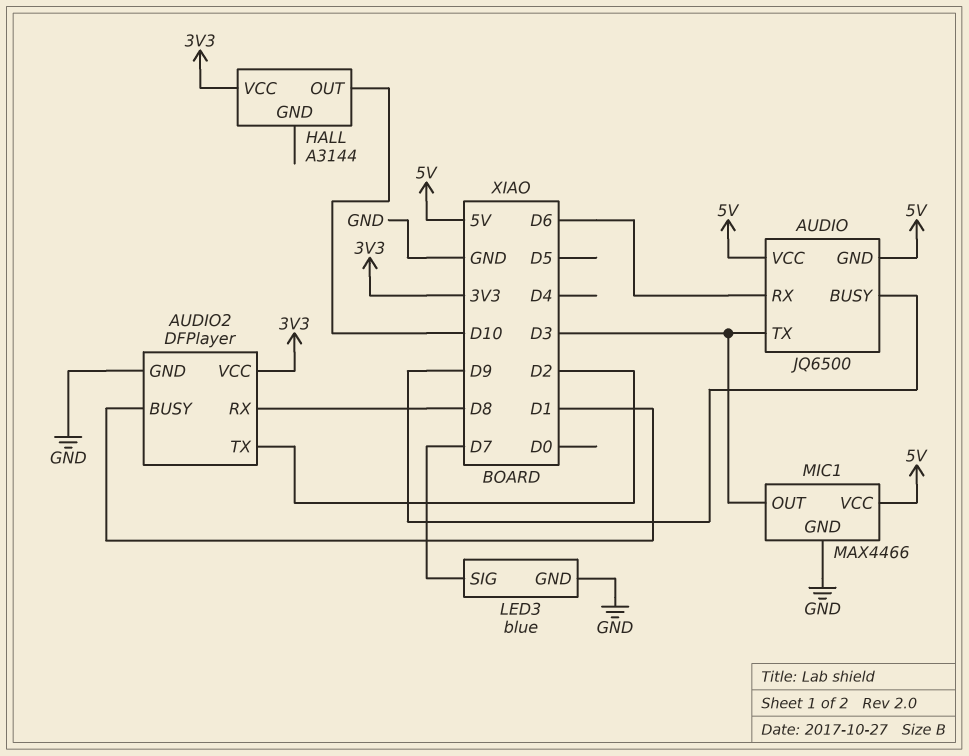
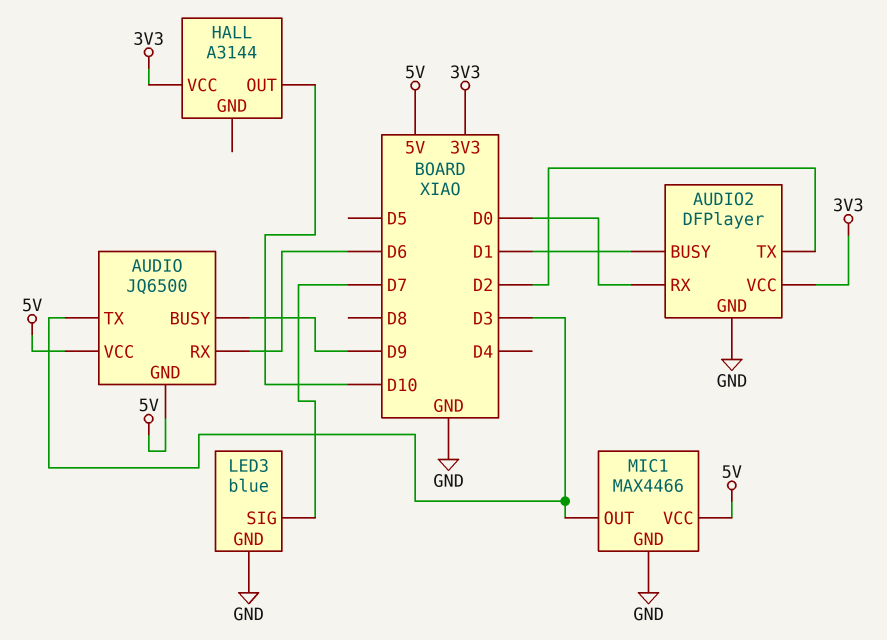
AUDIO2 pin RX: D8 -> D0

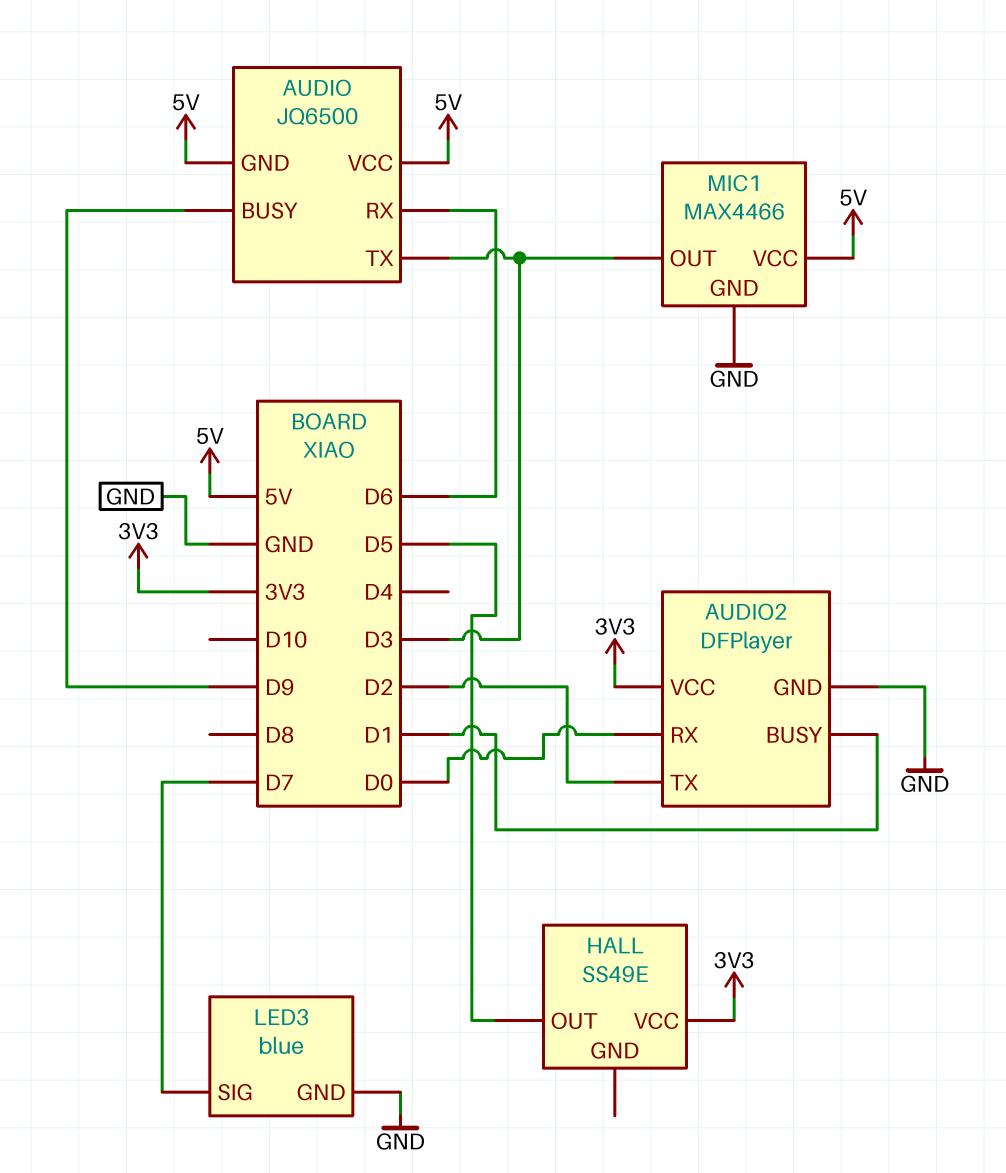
HALL: A3144 -> SS49E
HALL pin OUT: D10 -> D5

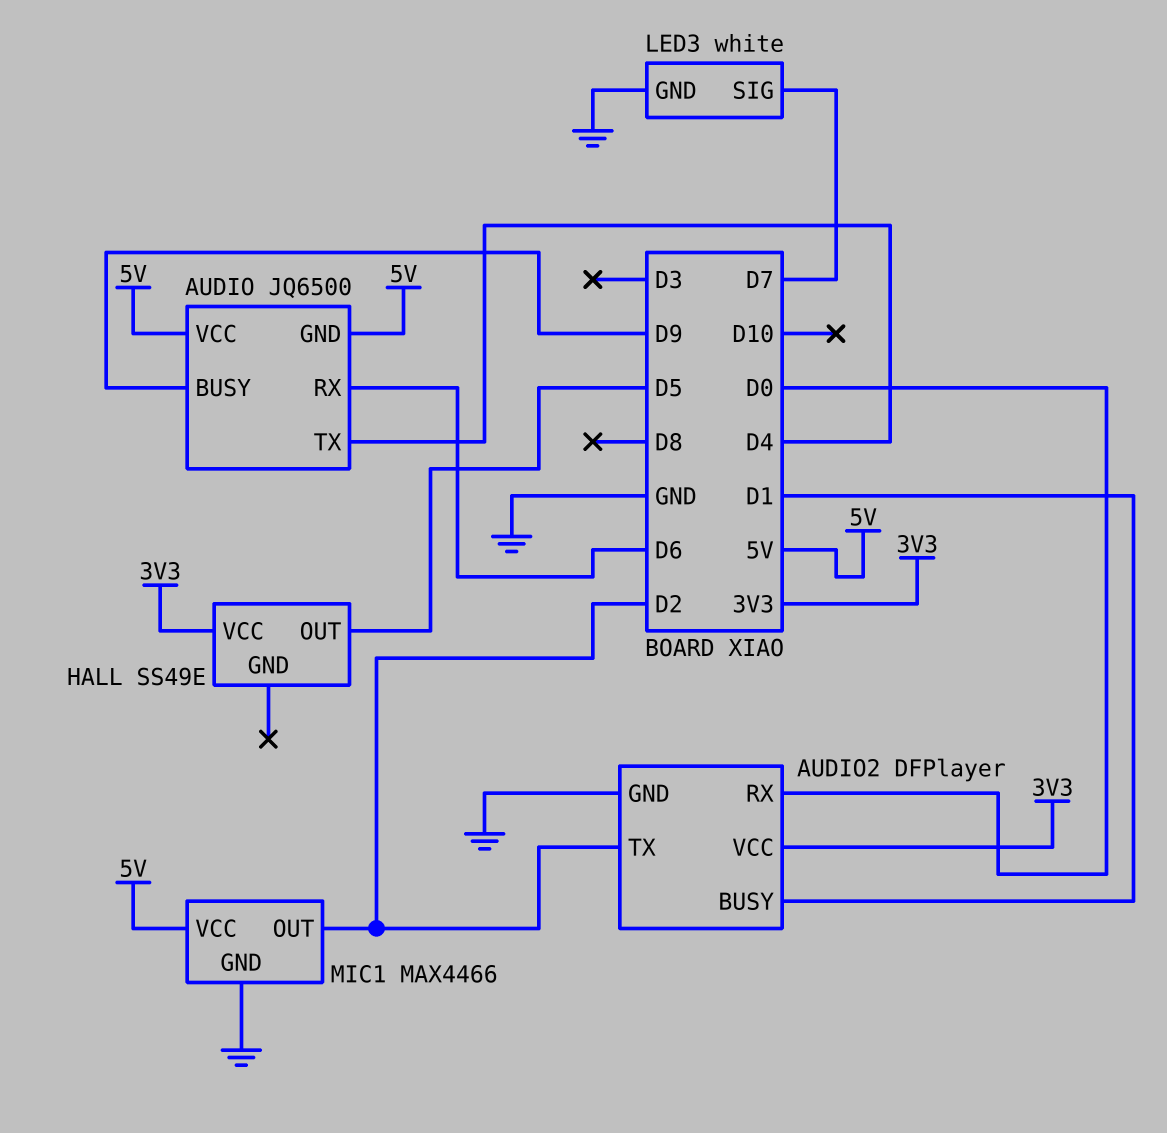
AUDIO pin TX: D3 -> D4
LED3: blue -> white
MIC1 pin OUT: D3 -> D2

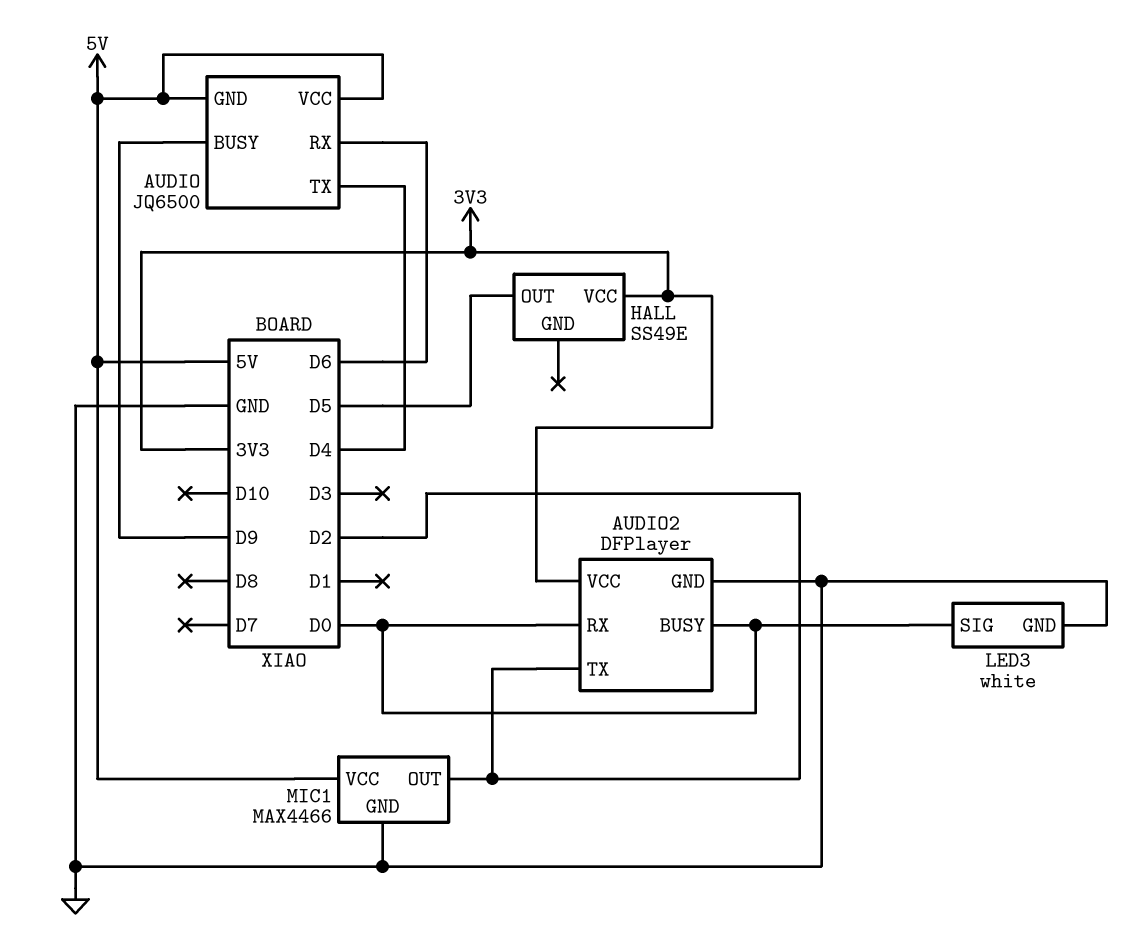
AUDIO2 pin BUSY: D1 -> D0
LED3 pin SIG: D7 -> D0

